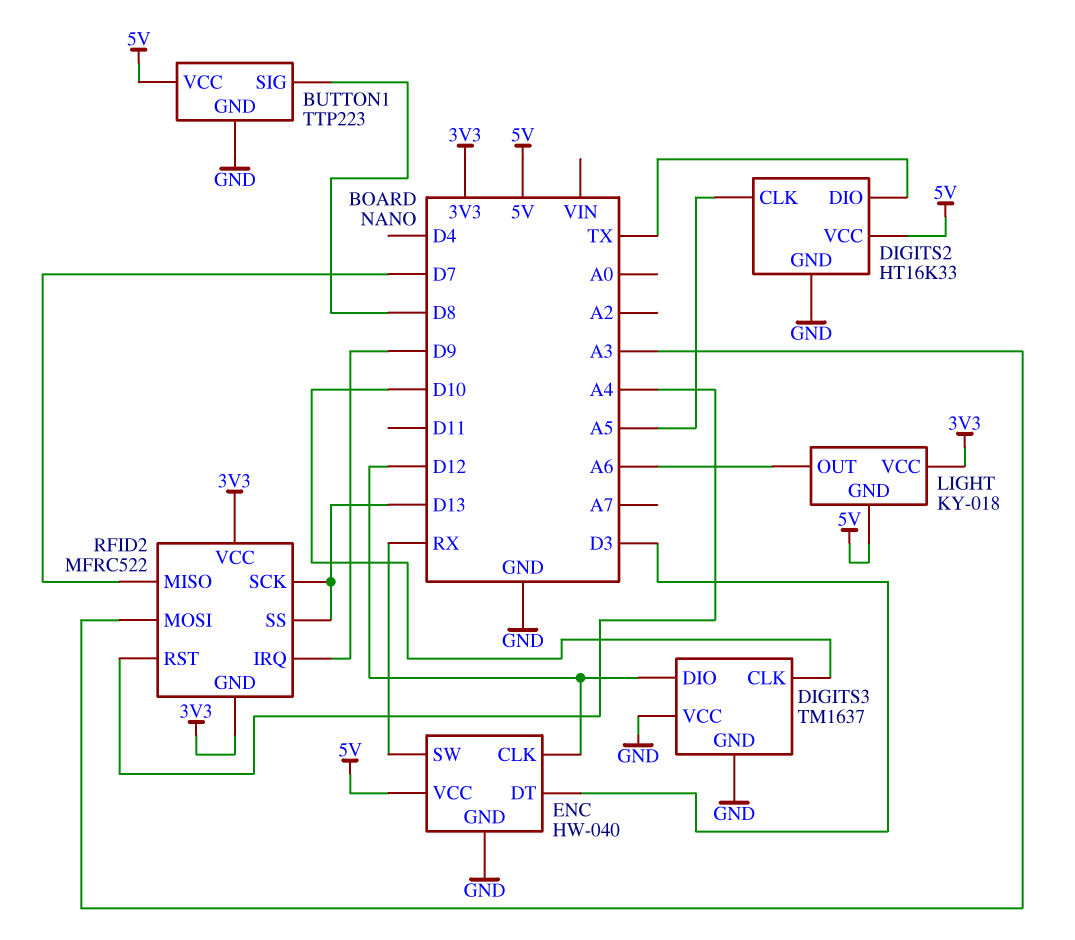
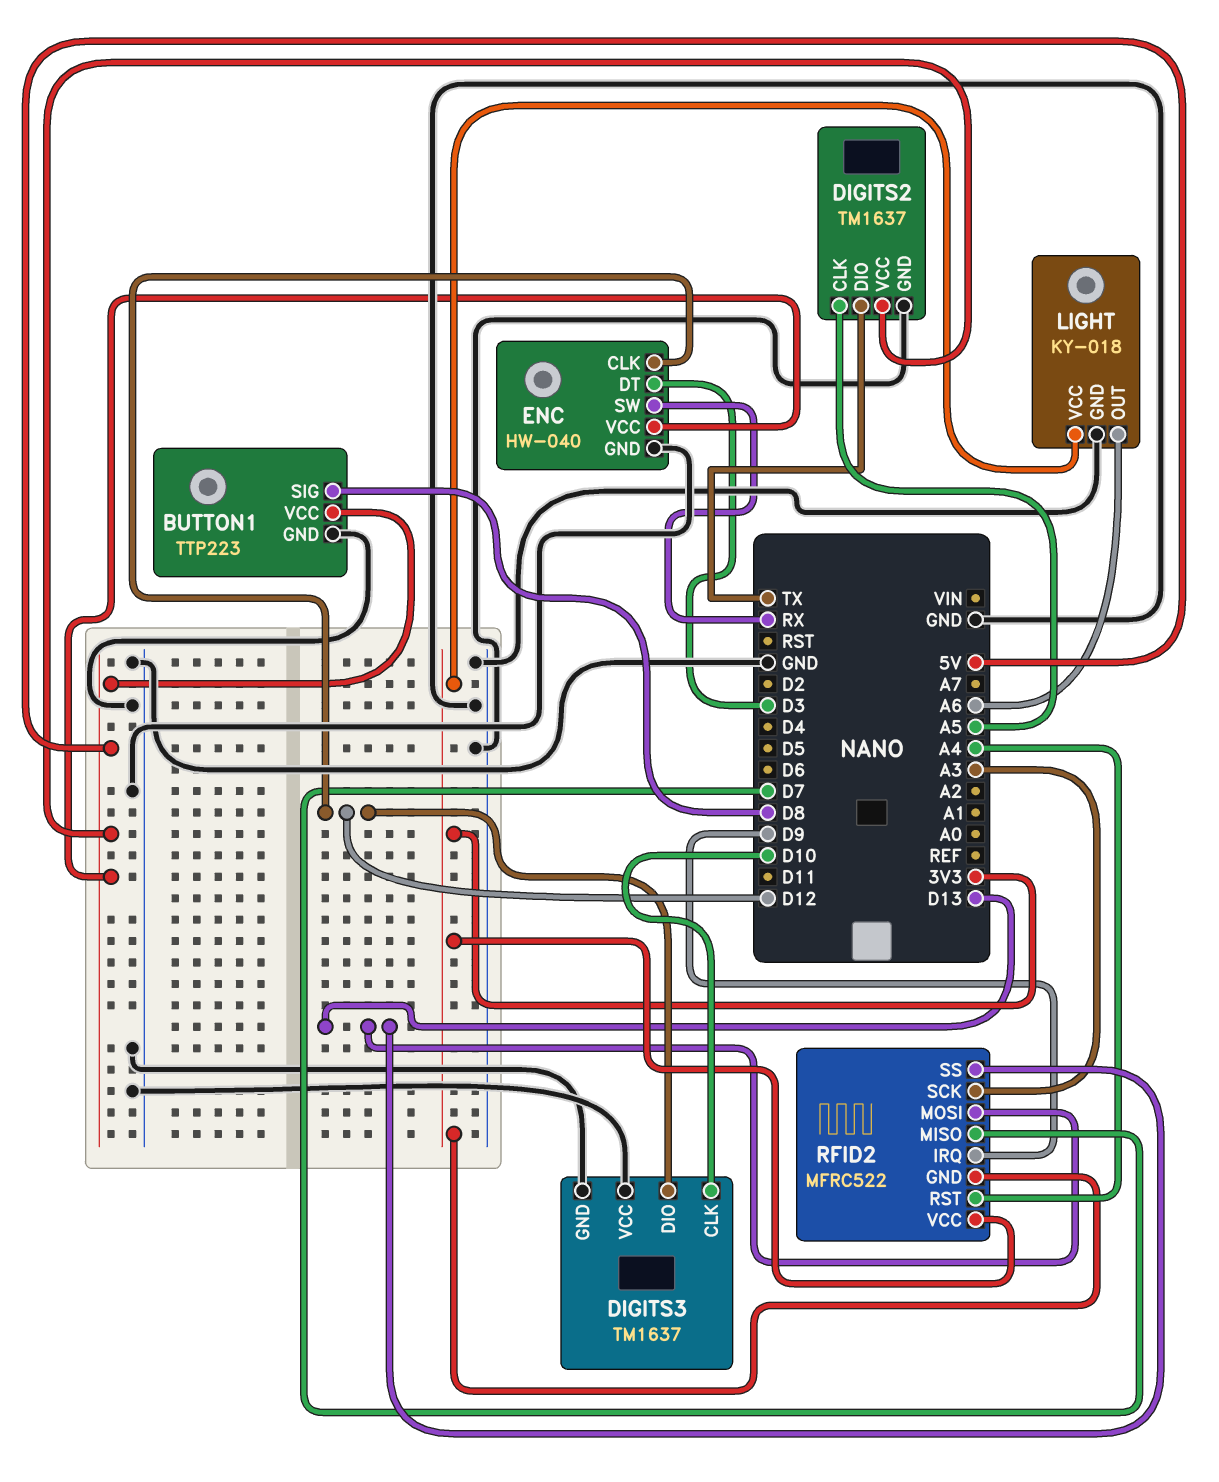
DIGITS2: HT16K33 -> TM1637
LIGHT pin GND: 5V -> GND
RFID2 pin MOSI: A3 -> D13
RFID2 pin SCK: D13 -> A3

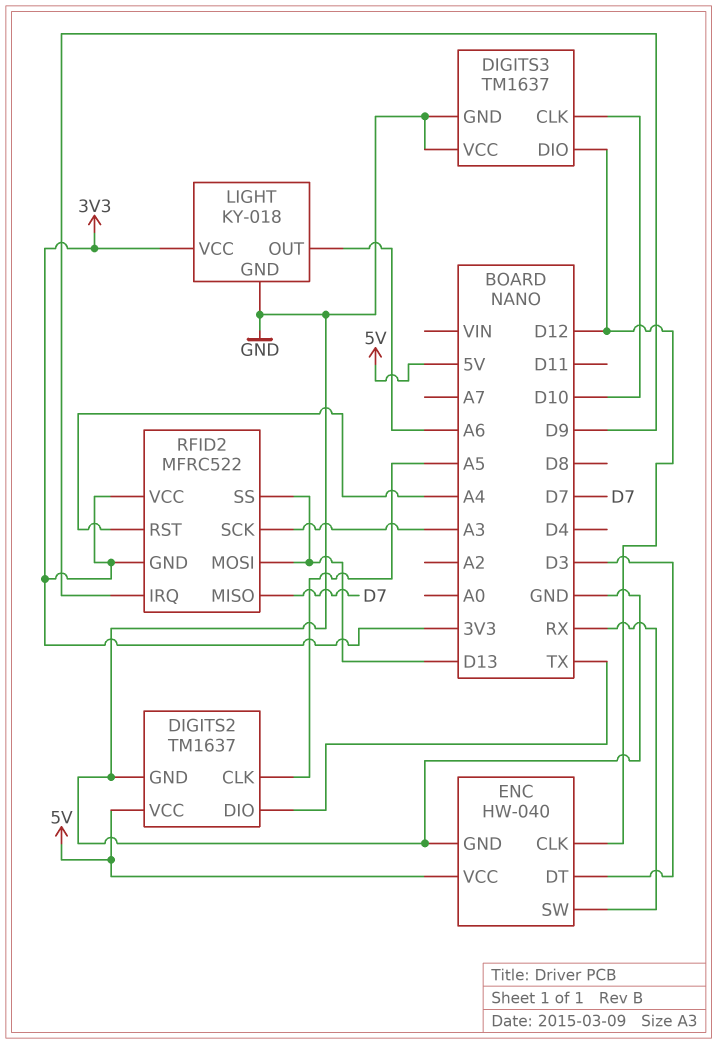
BUTTON1: TTP223 -> none
BUTTON1 pin GND: GND -> none
BUTTON1 pin SIG: D8 -> none
BUTTON1 pin VCC: 5V -> none

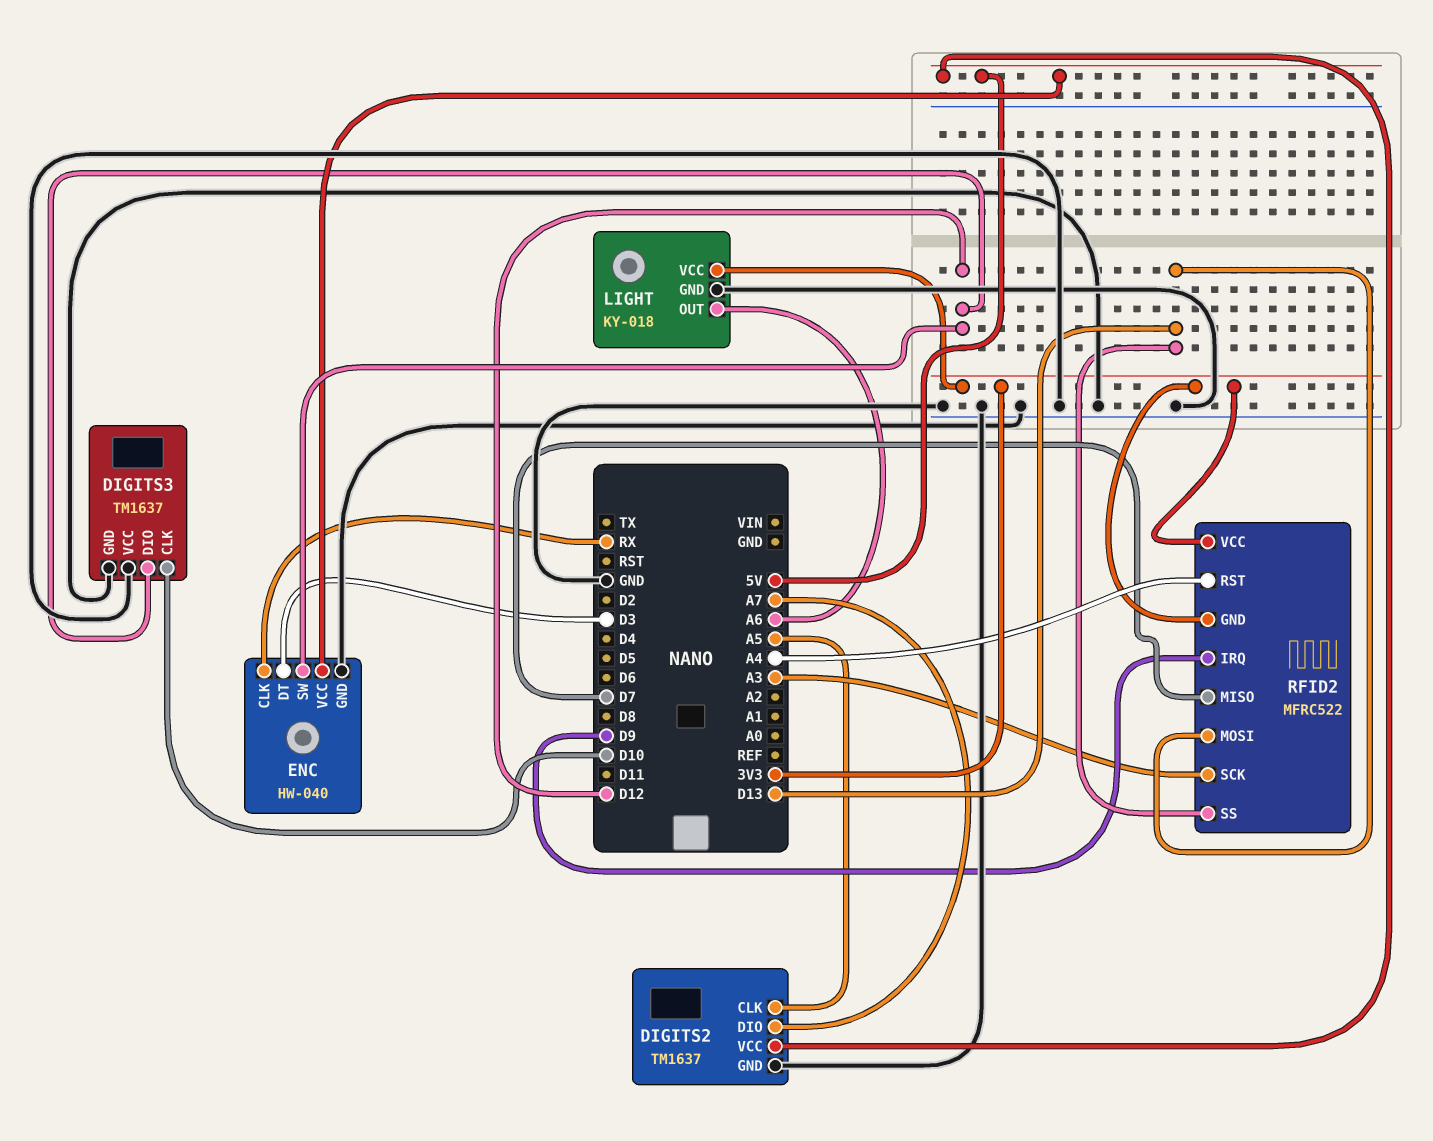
DIGITS2 pin DIO: TX -> A7
ENC pin CLK: D12 -> RX
ENC pin SW: RX -> D12

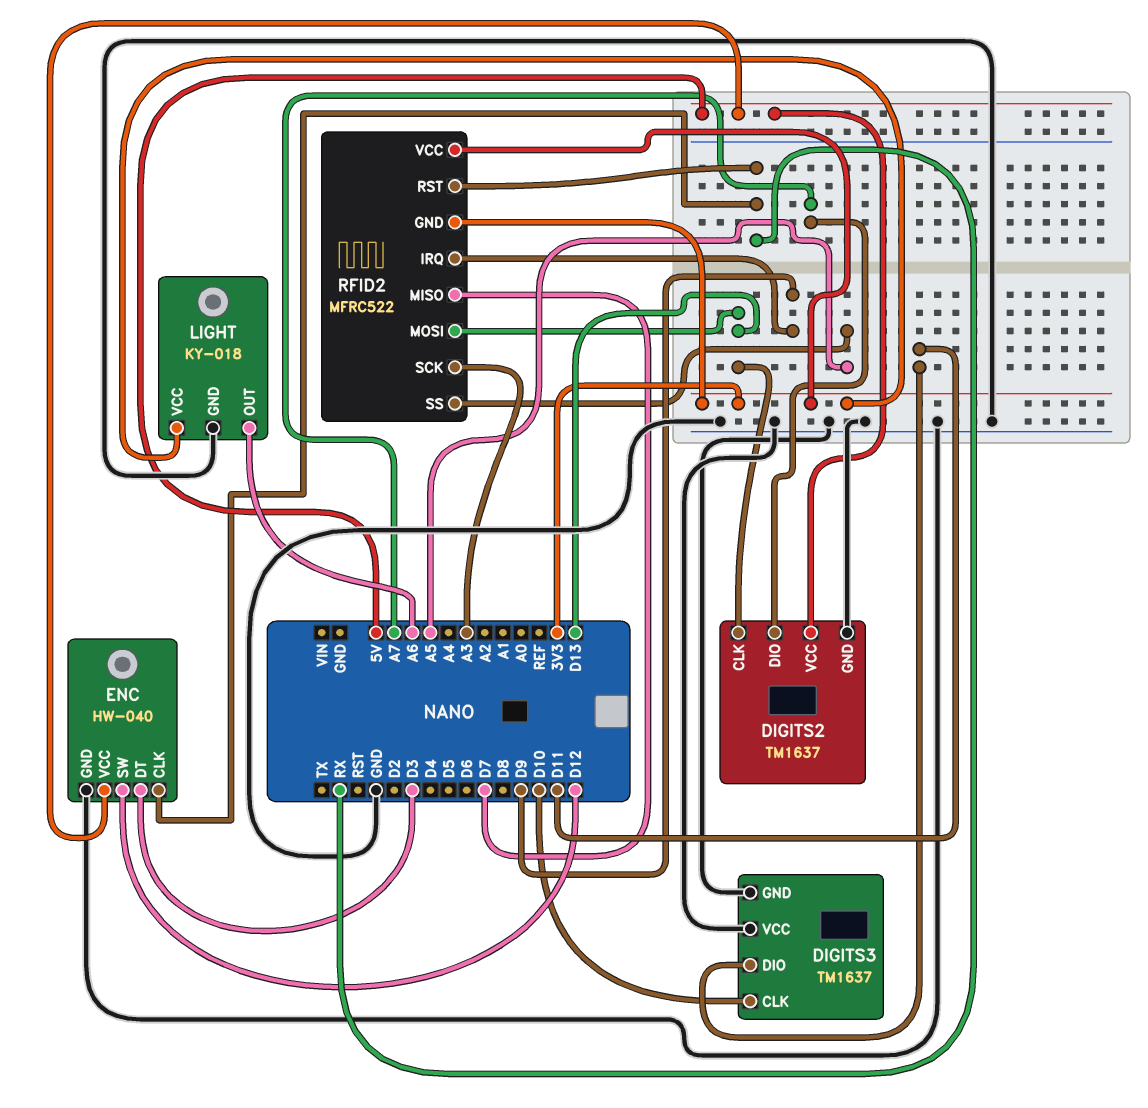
DIGITS2 pin CLK: A5 -> D13
DIGITS3 pin DIO: D12 -> D11
RFID2 pin RST: A4 -> RX
RFID2 pin SS: D13 -> A5

